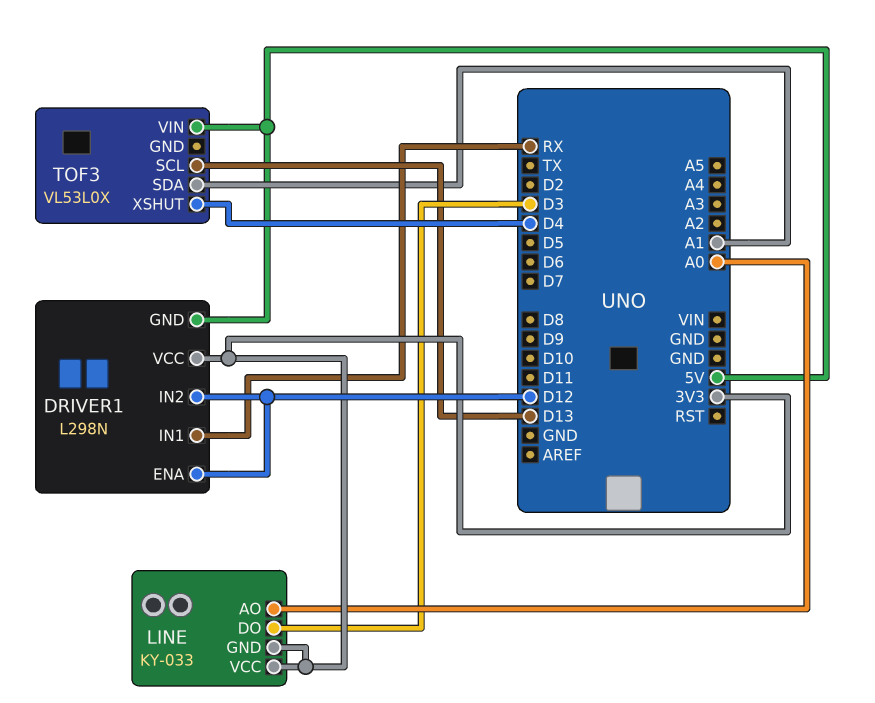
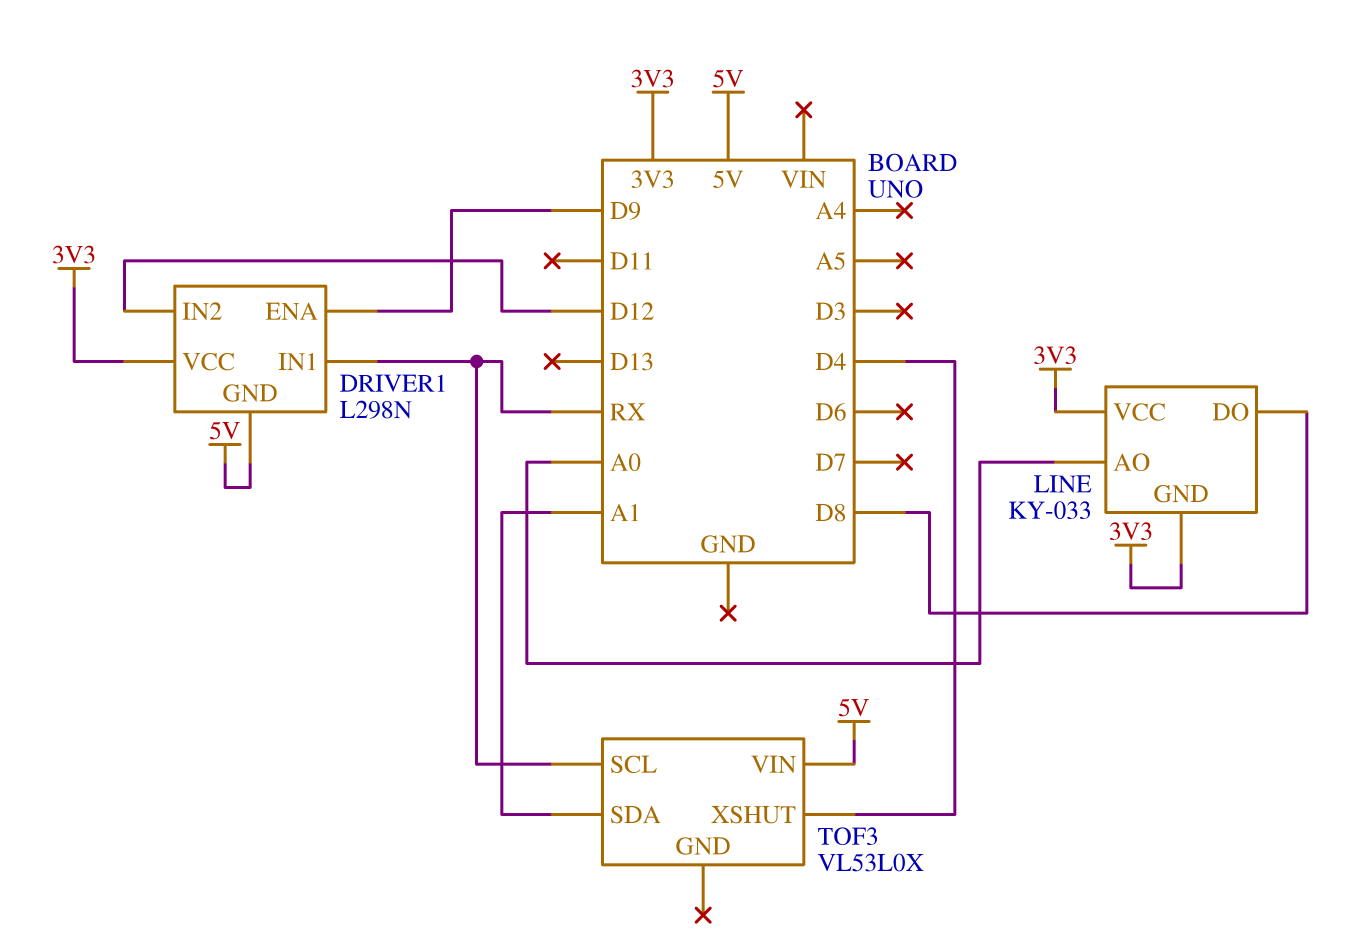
DRIVER1 pin ENA: D12 -> D9
LINE pin DO: D3 -> D8
TOF3 pin SCL: D13 -> RX

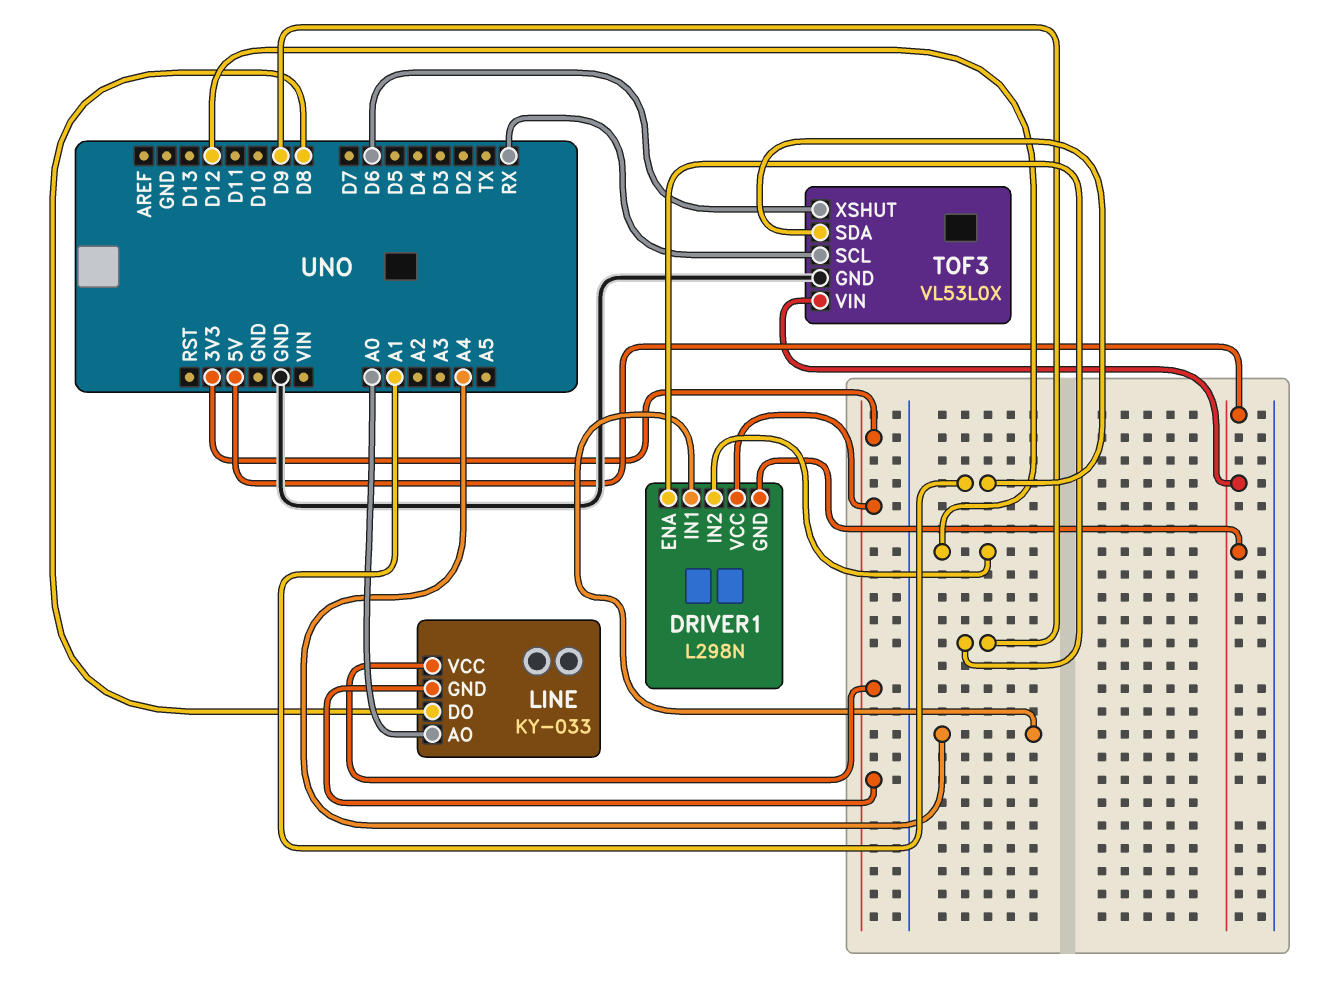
DRIVER1 pin IN1: RX -> A4
TOF3 pin GND: none -> GND
TOF3 pin XSHUT: D4 -> D6

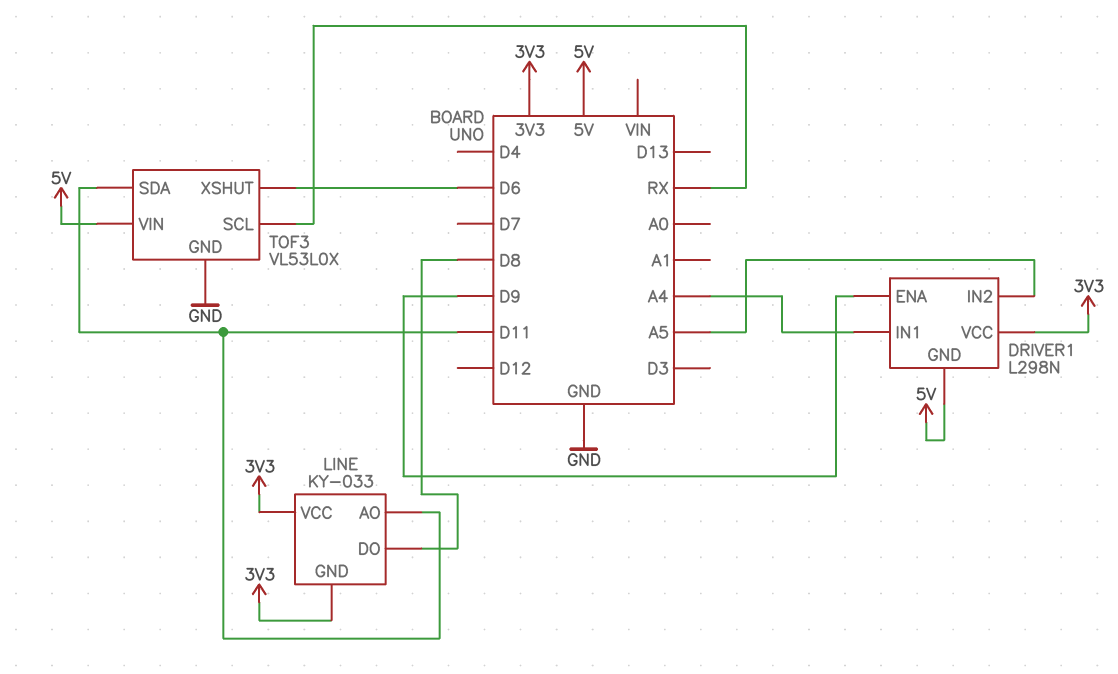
DRIVER1 pin IN2: D12 -> A5
LINE pin AO: A0 -> D11
TOF3 pin SDA: A1 -> D11

